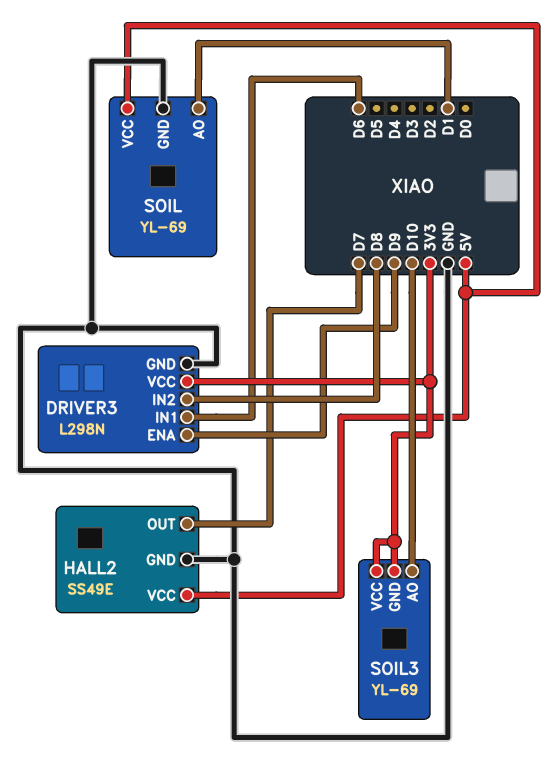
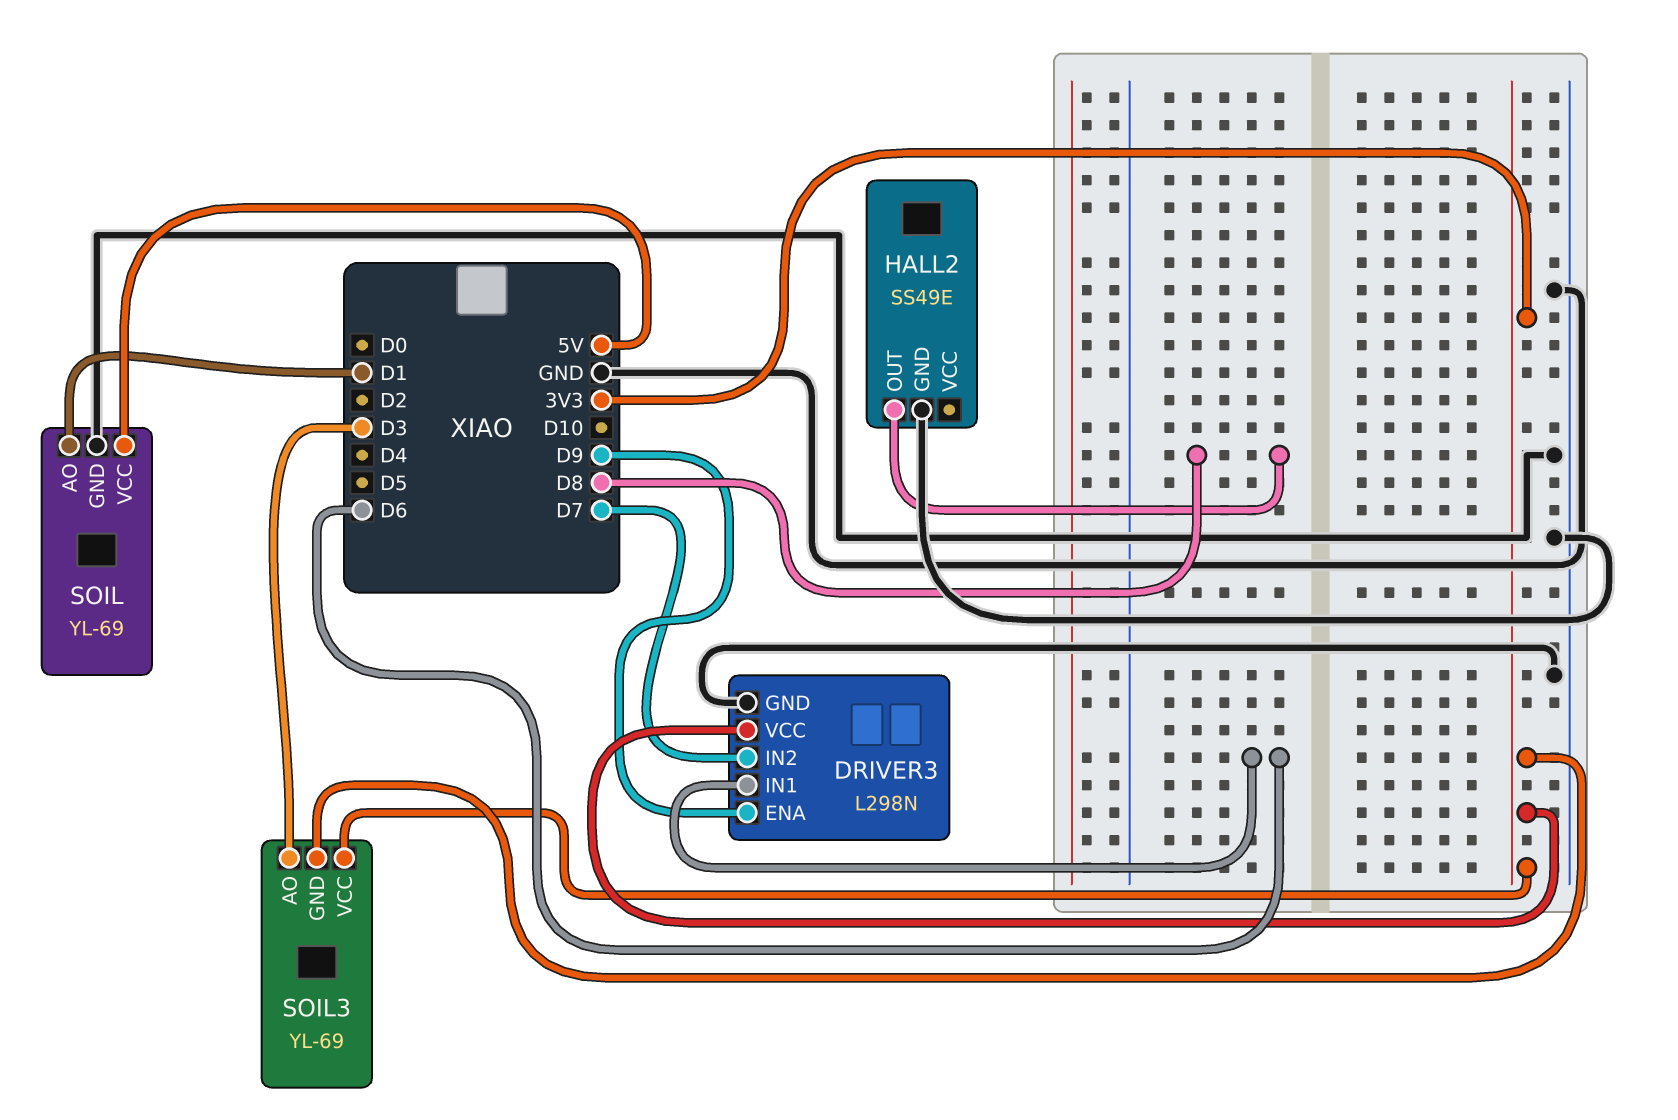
DRIVER3 pin IN2: D8 -> D7
HALL2 pin OUT: D7 -> D8
HALL2 pin VCC: 5V -> none
SOIL3 pin AO: D10 -> D3

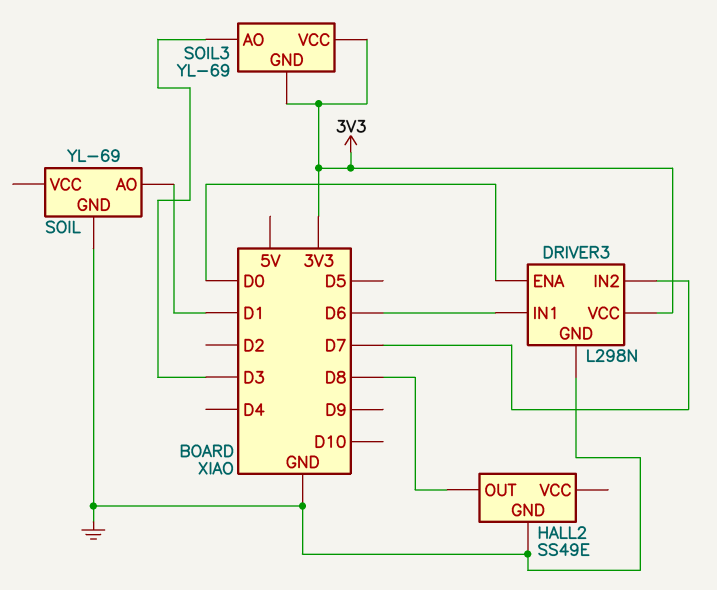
DRIVER3 pin ENA: D9 -> D0
SOIL pin VCC: 5V -> none

